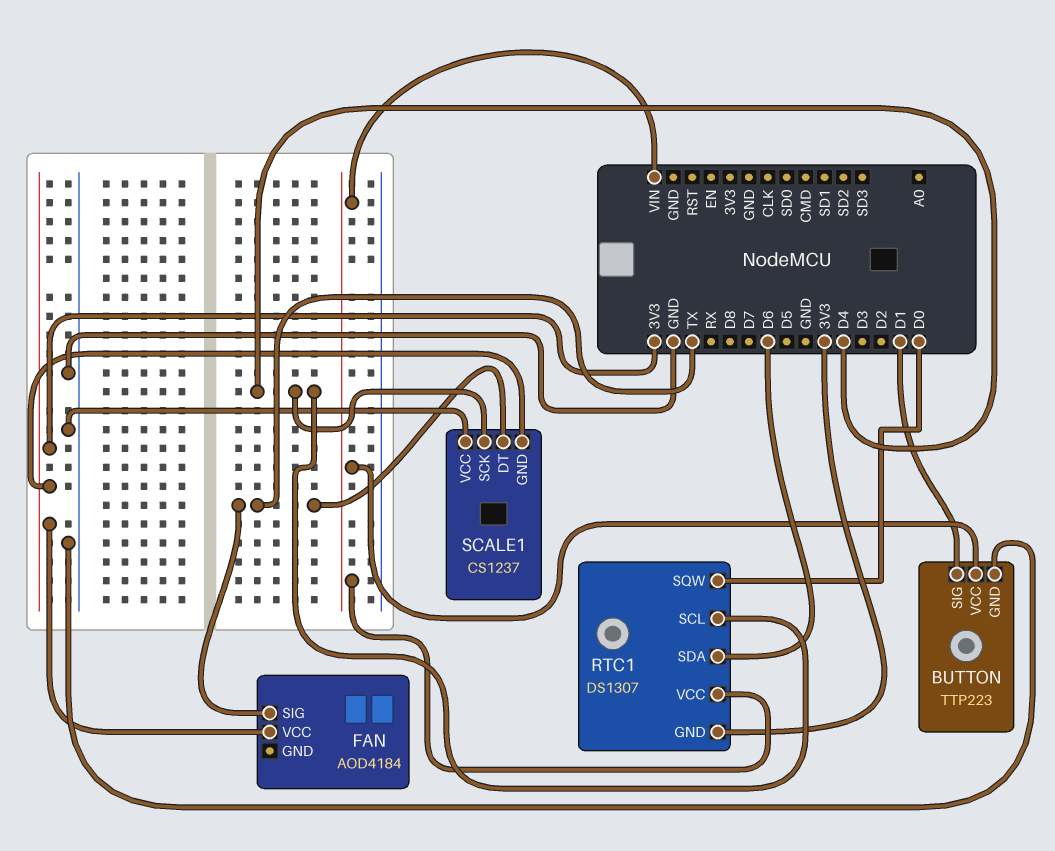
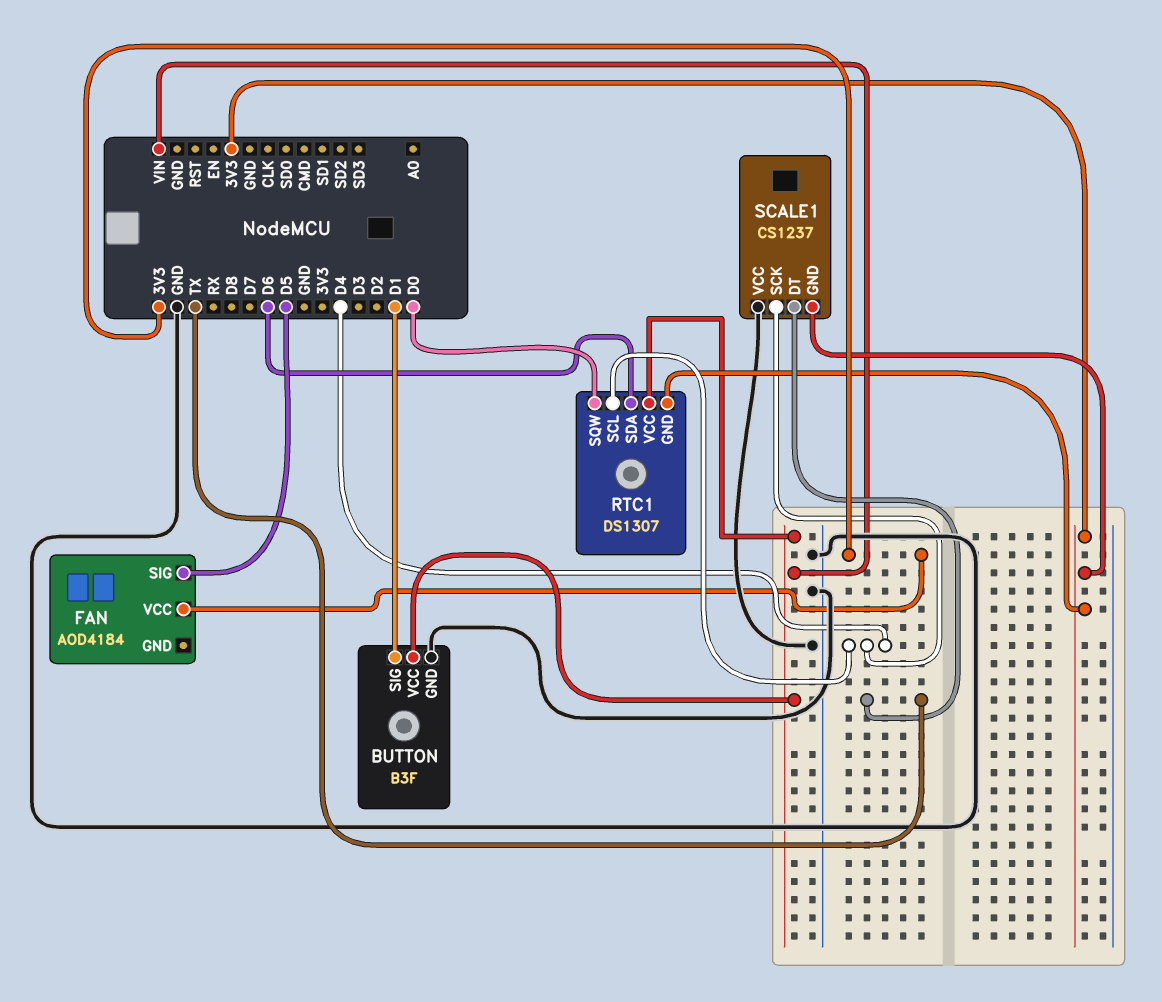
BUTTON: TTP223 -> B3F
FAN pin SIG: TX -> D5

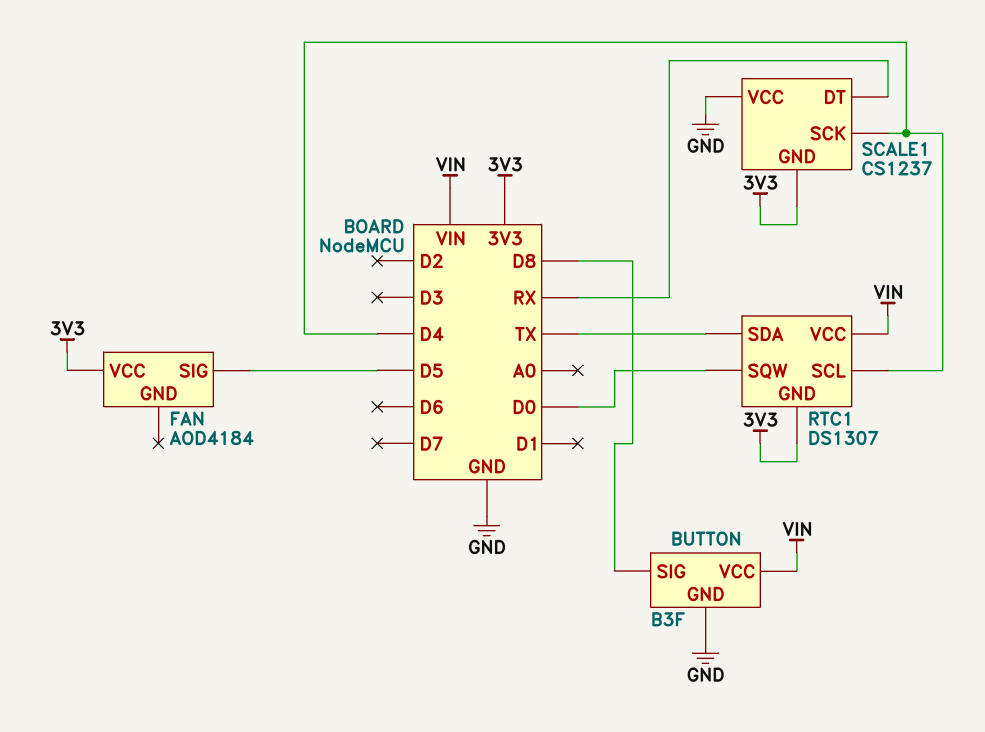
BUTTON pin SIG: D1 -> D8
RTC1 pin SDA: D6 -> TX
SCALE1 pin DT: TX -> RX

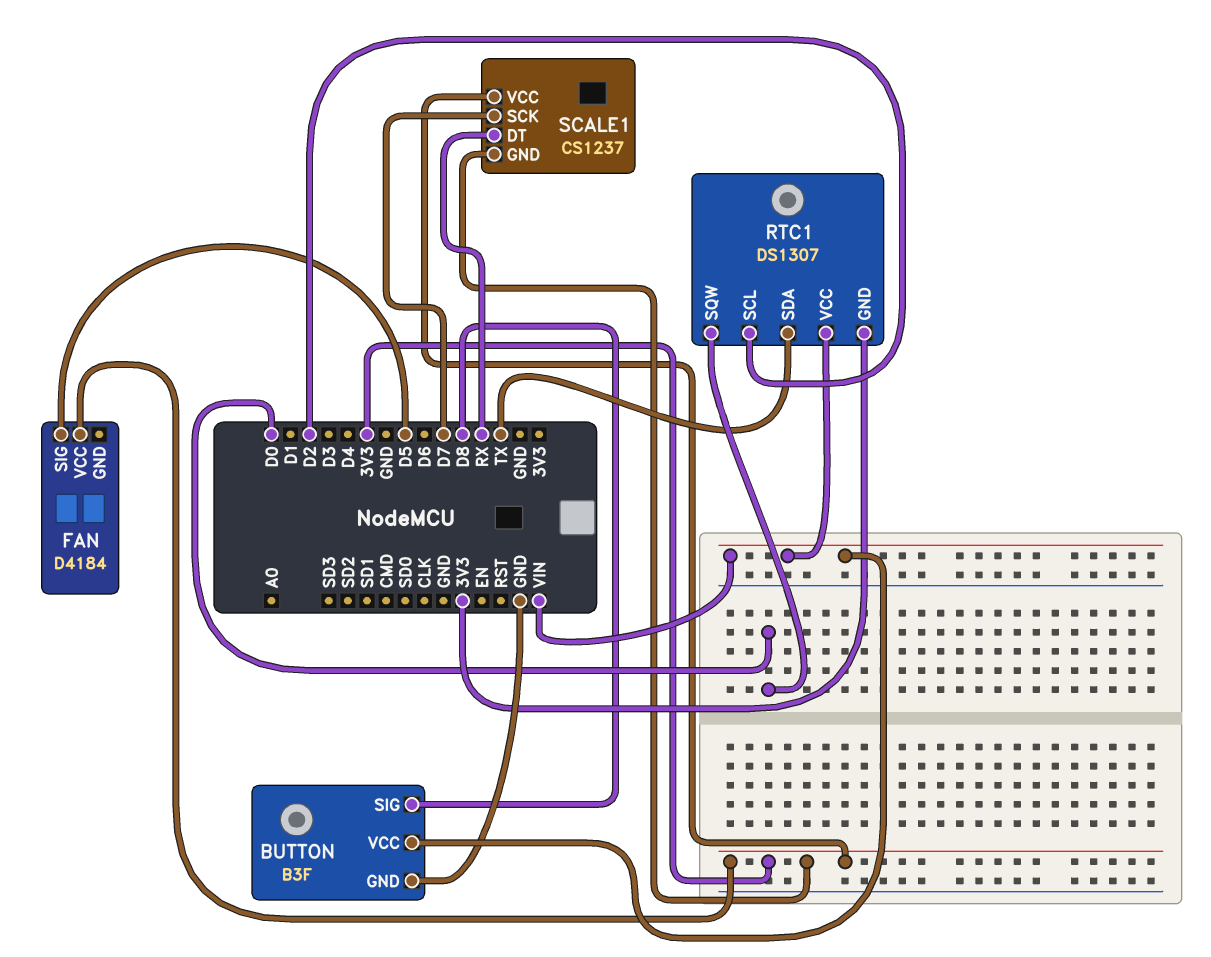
FAN: AOD4184 -> D4184
RTC1 pin SCL: D4 -> D2
SCALE1 pin SCK: D4 -> D7
SCALE1 pin VCC: GND -> 3V3

